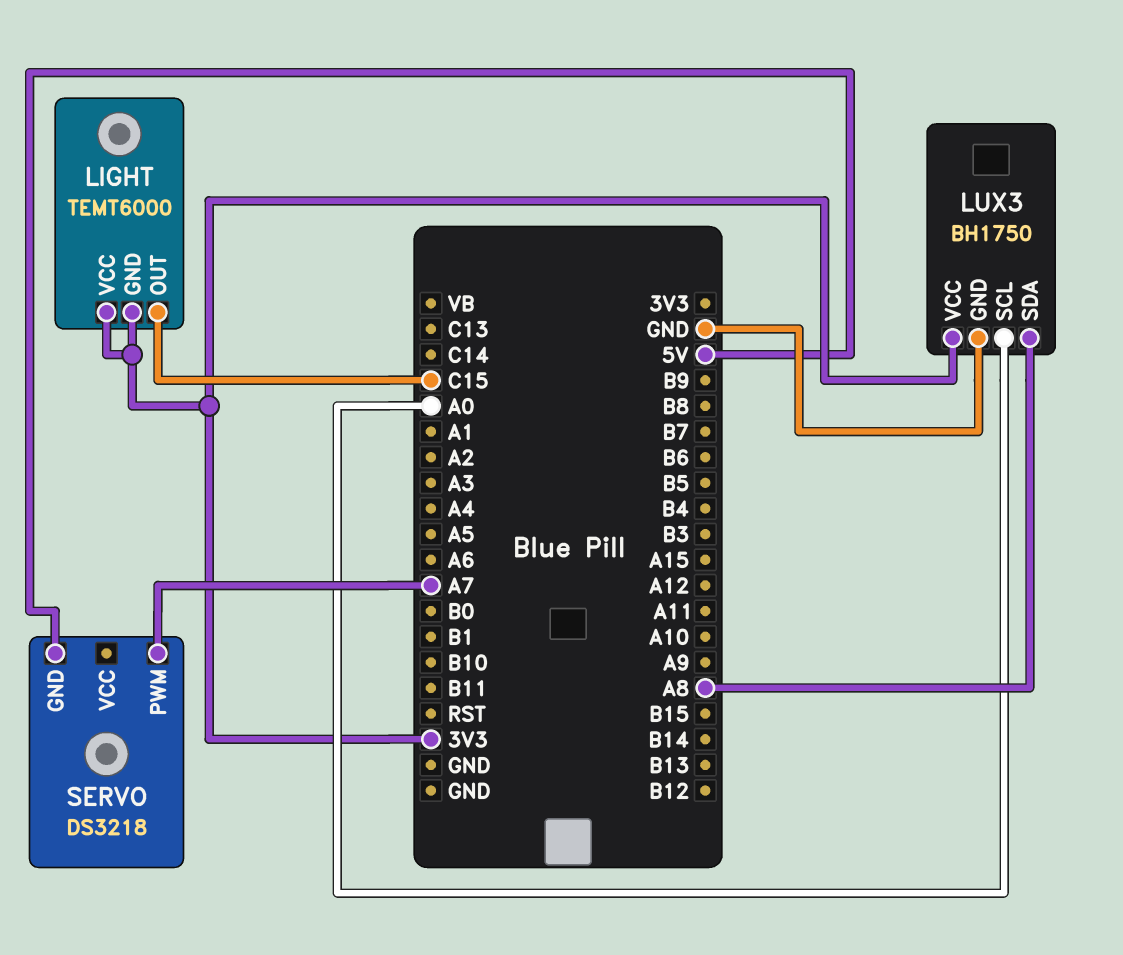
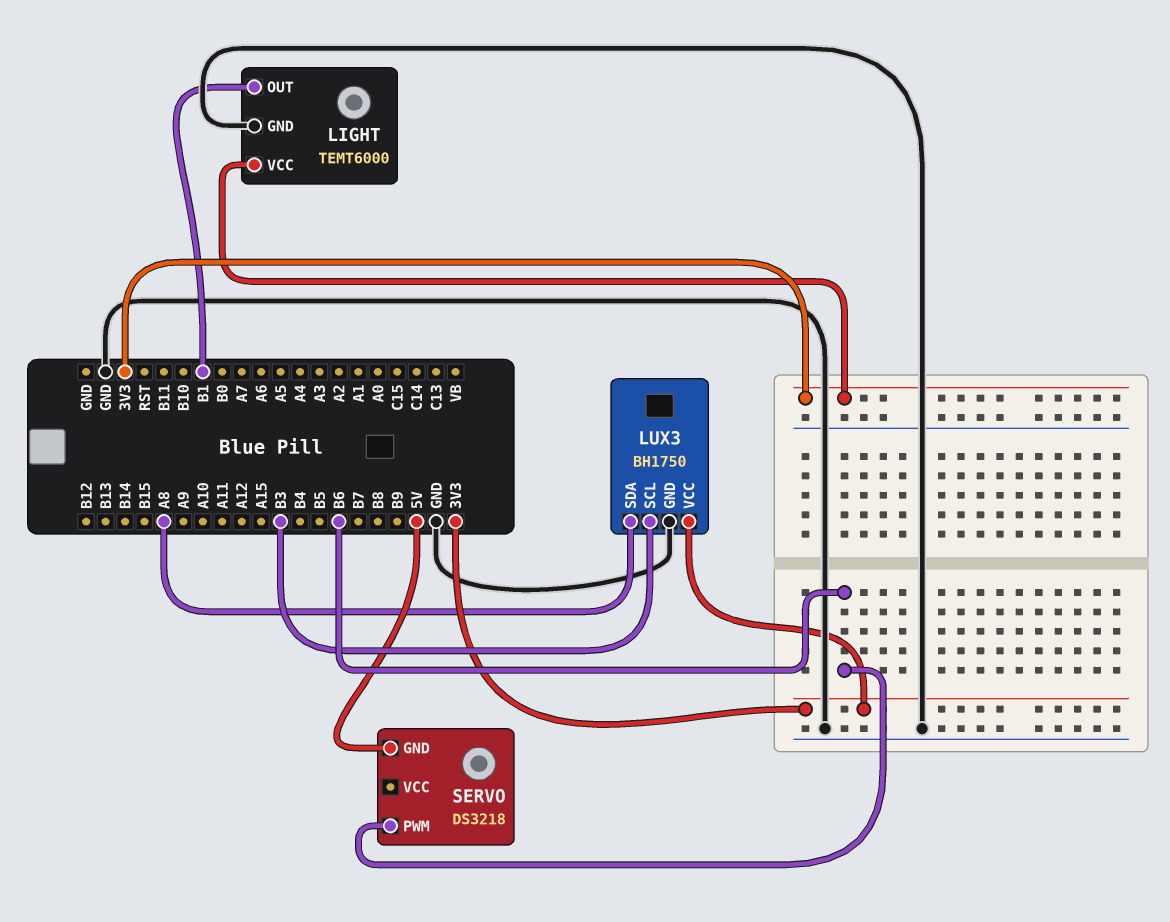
LIGHT pin GND: 3V3 -> GND
LIGHT pin OUT: C15 -> B1
LUX3 pin SCL: A0 -> B3
SERVO pin PWM: A7 -> B6

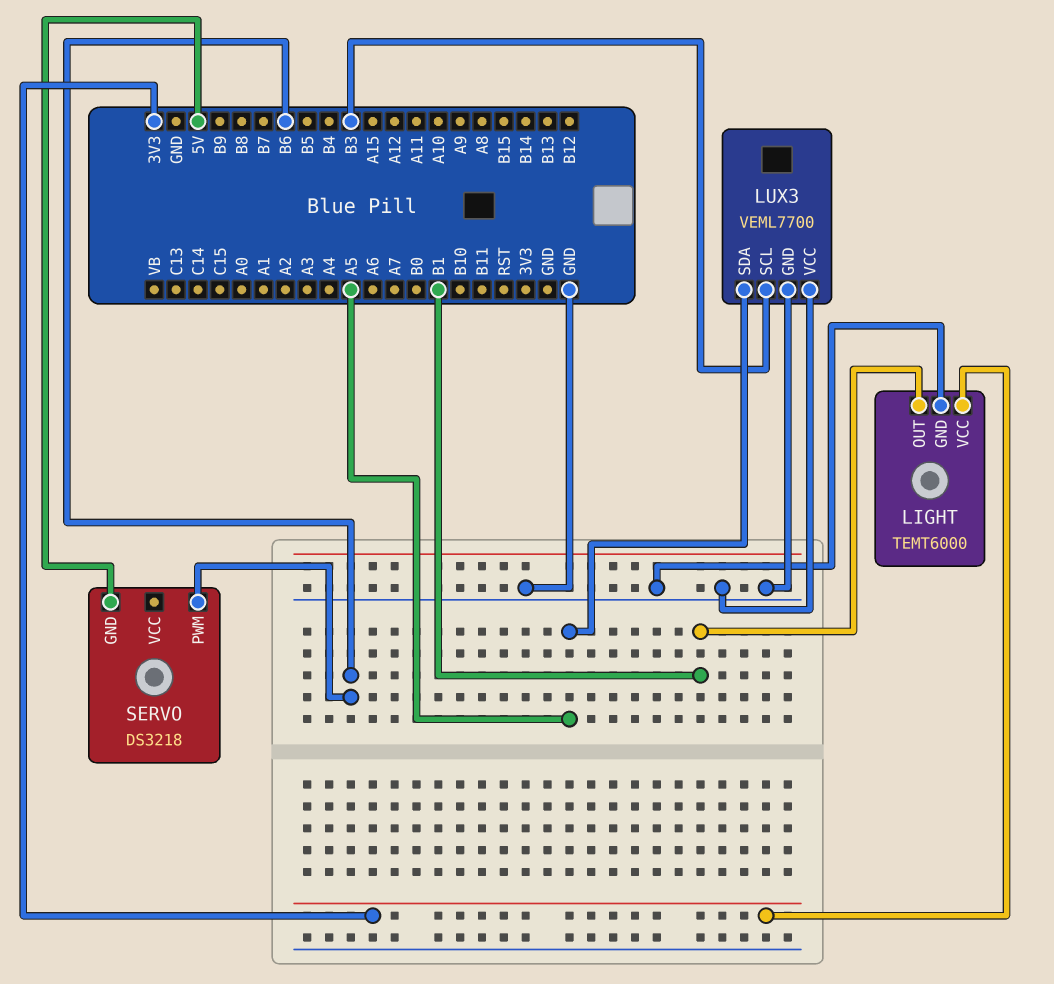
LUX3: BH1750 -> VEML7700
LUX3 pin SDA: A8 -> A5
LUX3 pin VCC: 3V3 -> GND

